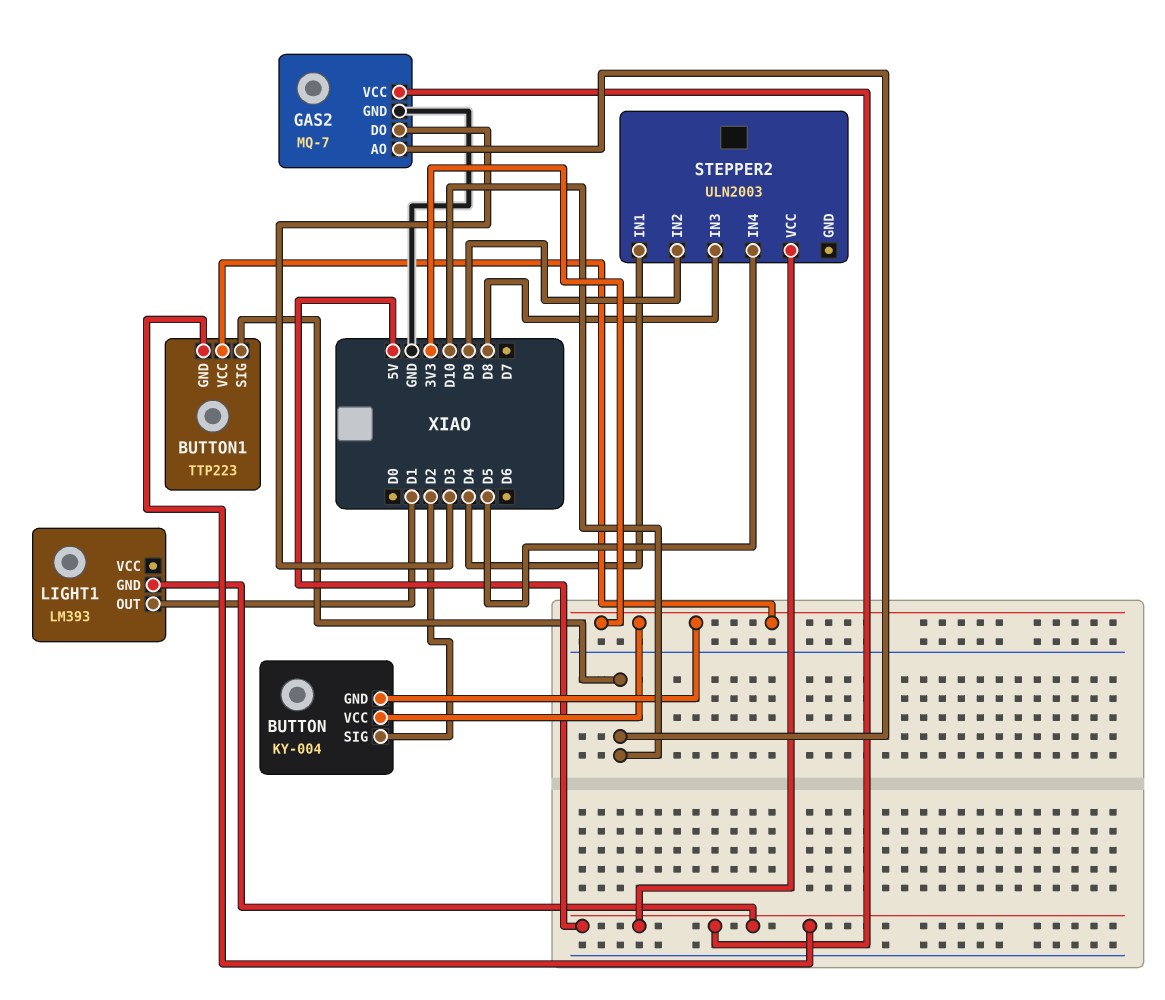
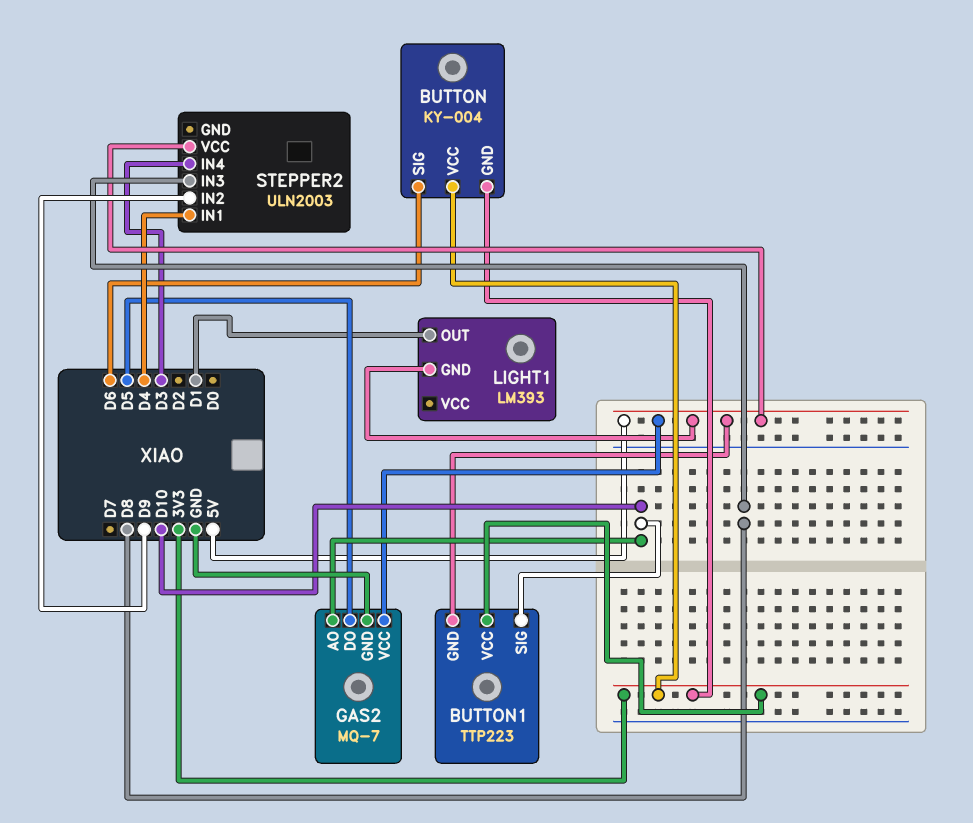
BUTTON pin SIG: D2 -> D6
GAS2 pin DO: D3 -> D5
STEPPER2 pin IN4: D5 -> D3

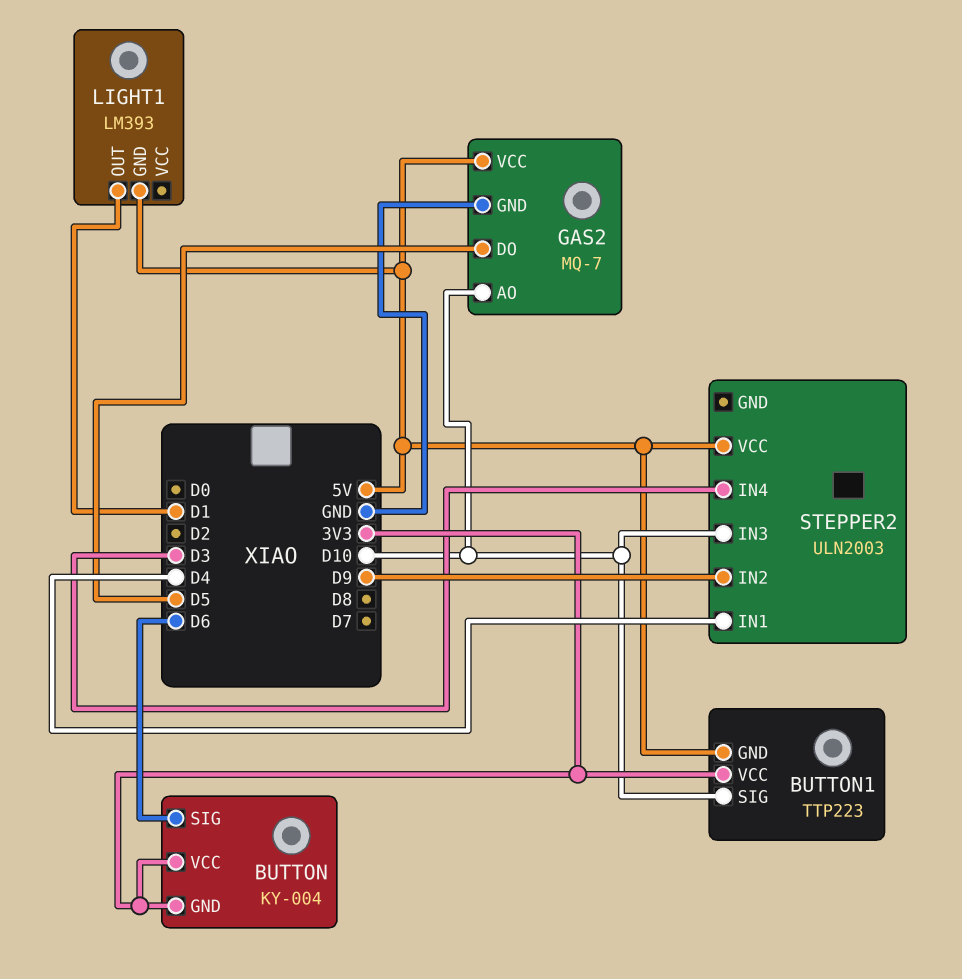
STEPPER2 pin IN3: D8 -> D10

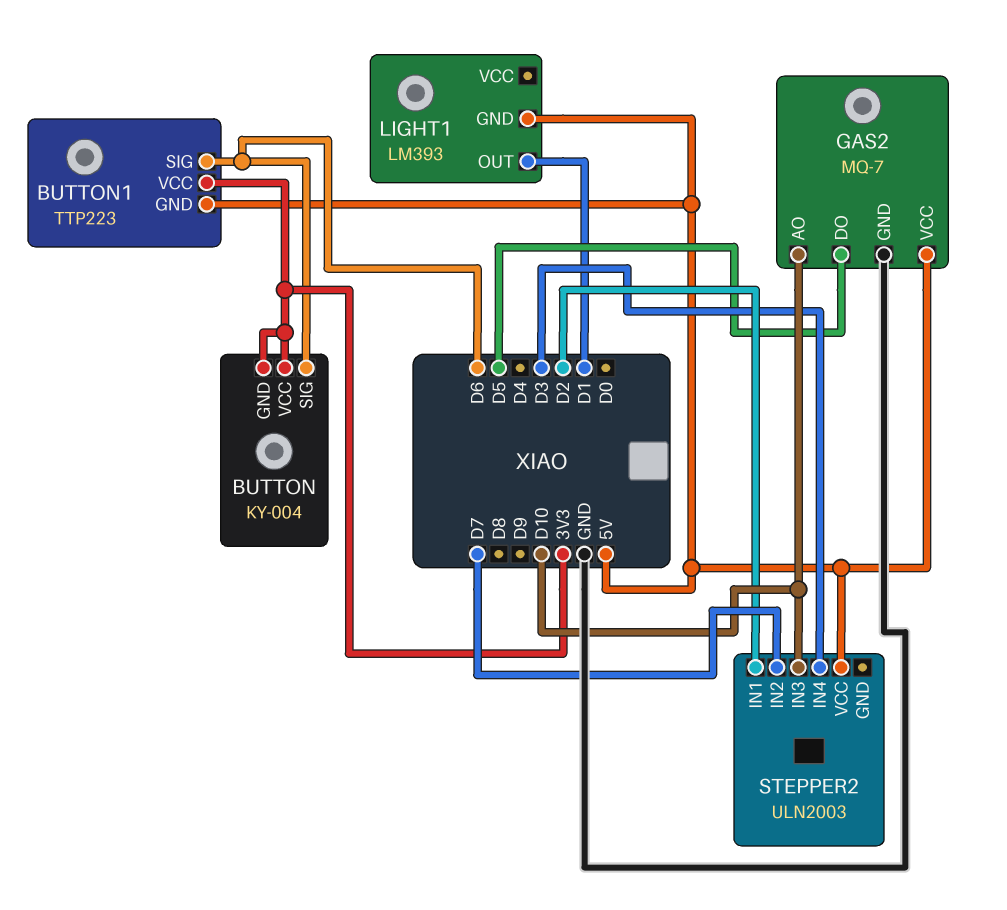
BUTTON1 pin SIG: D10 -> D6
STEPPER2 pin IN1: D4 -> D2
STEPPER2 pin IN2: D9 -> D7

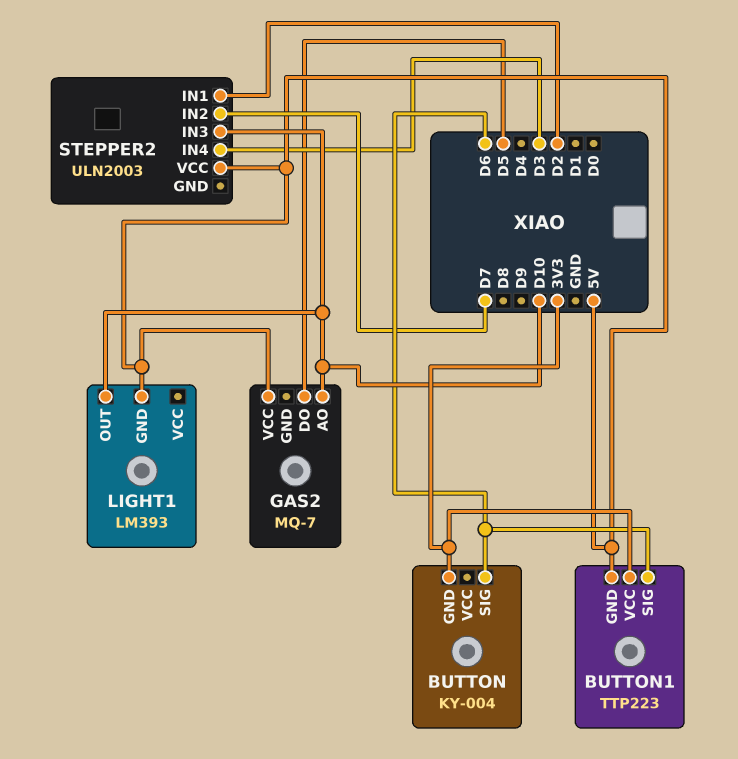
BUTTON pin VCC: 3V3 -> none
GAS2 pin GND: GND -> none
LIGHT1 pin OUT: D1 -> D10

